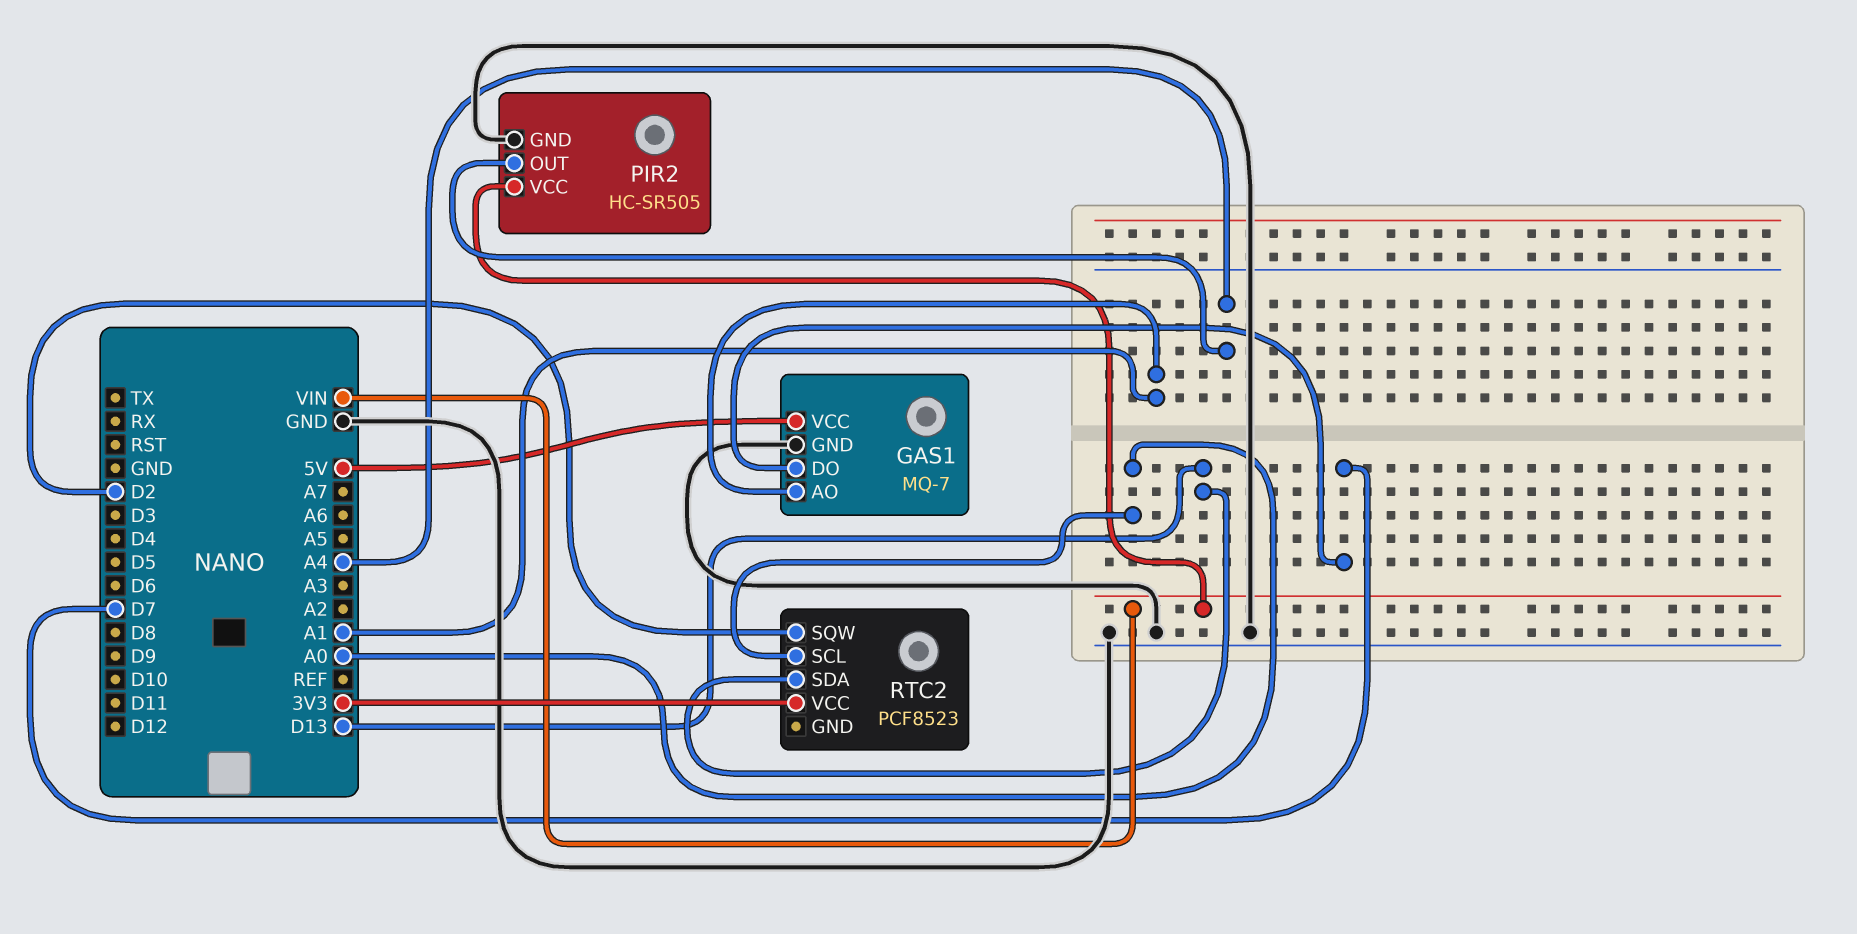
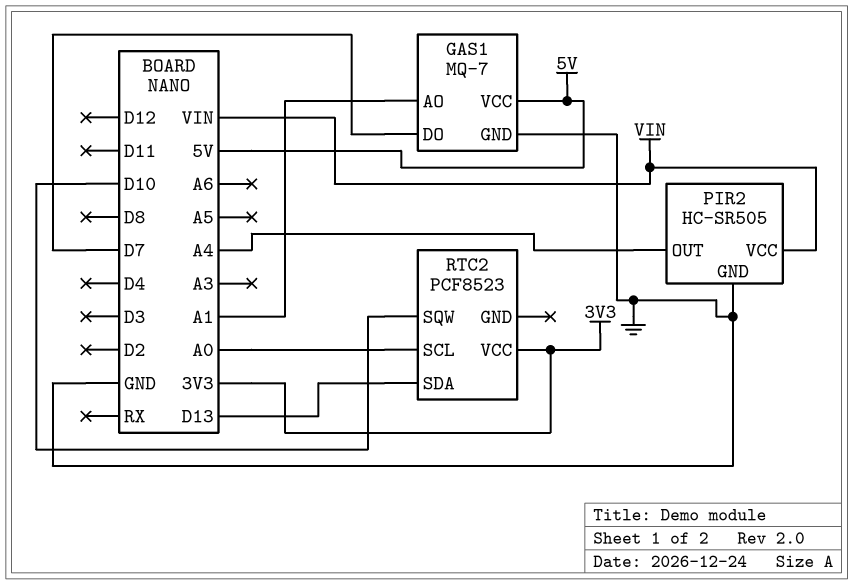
RTC2 pin SQW: D2 -> D10

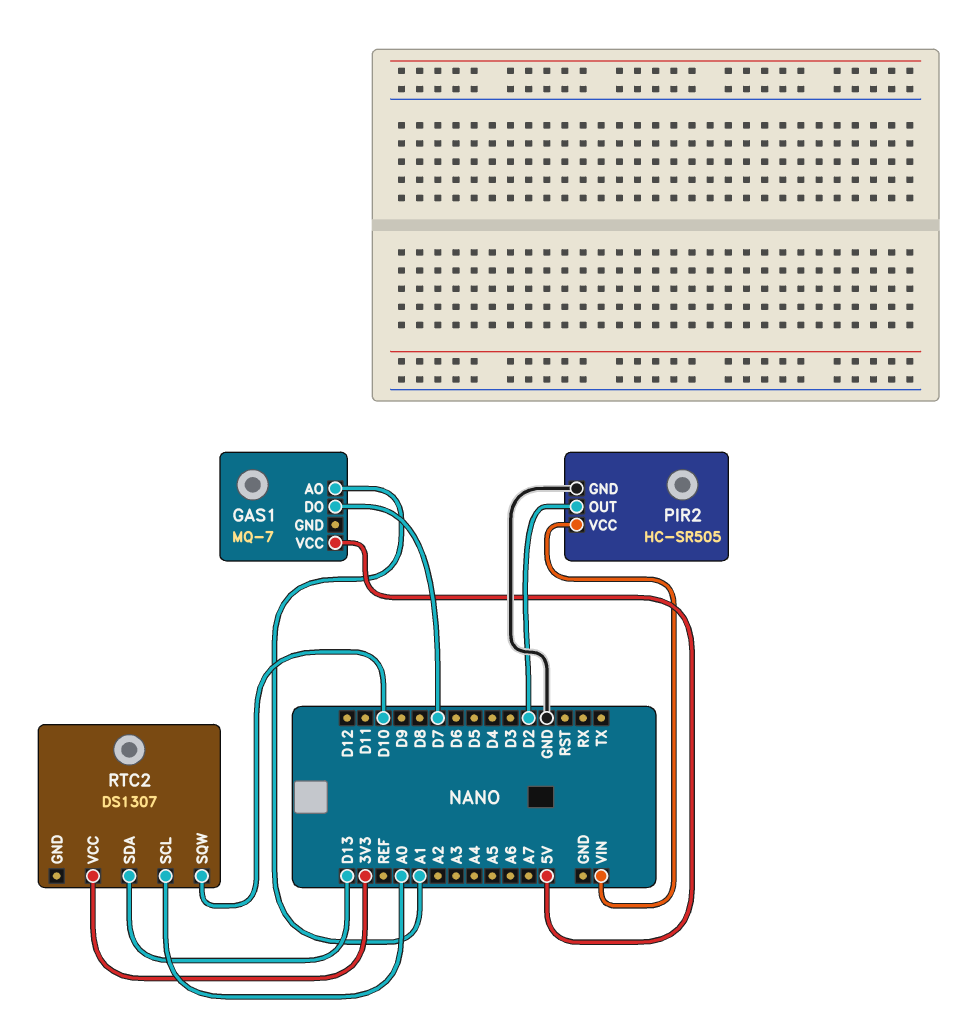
GAS1 pin GND: GND -> none
PIR2 pin OUT: A4 -> D2
RTC2: PCF8523 -> DS1307

